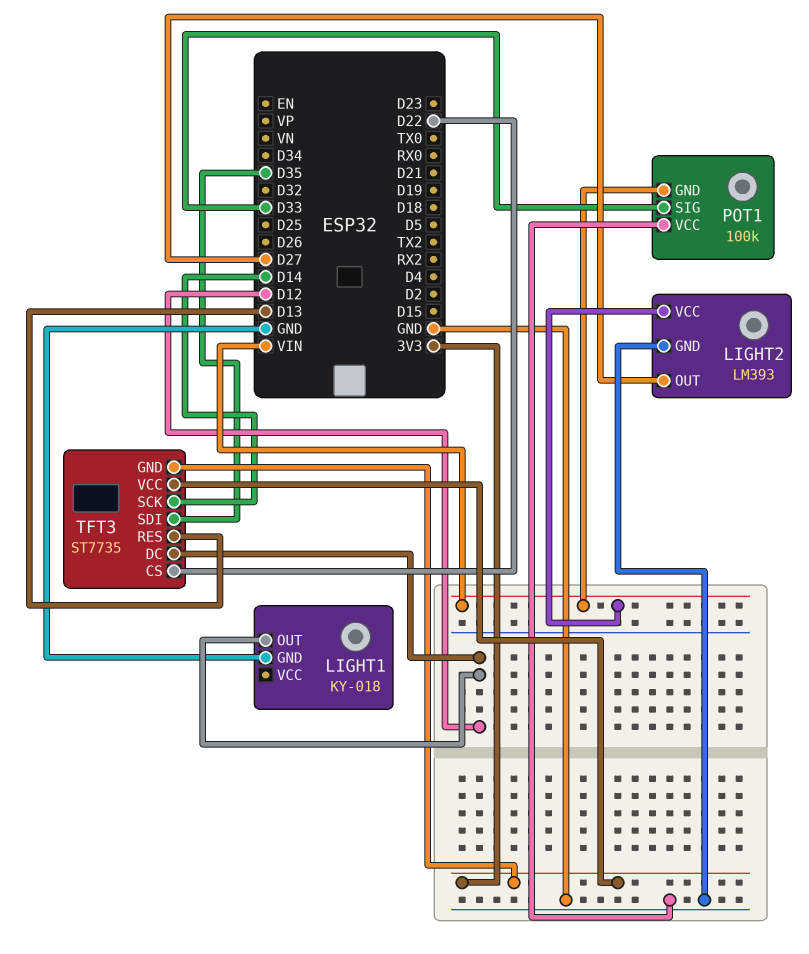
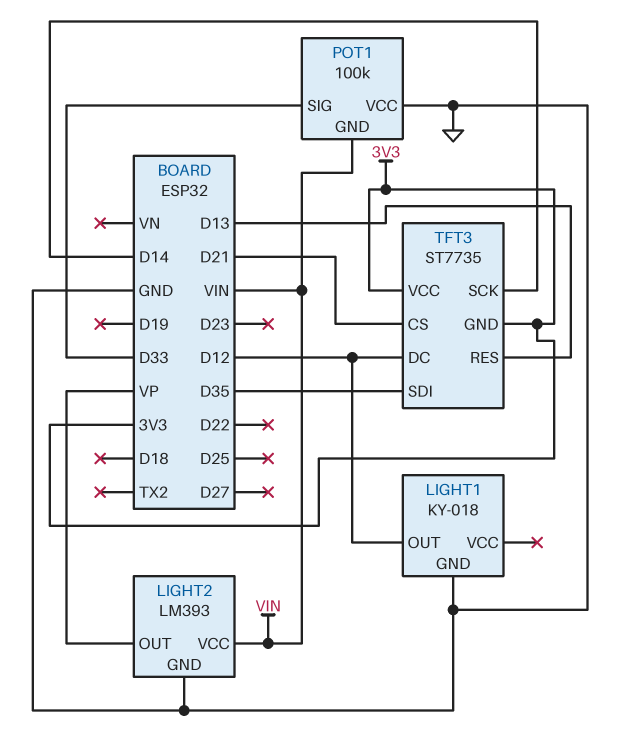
LIGHT2 pin OUT: D27 -> VP
TFT3 pin CS: D22 -> D21

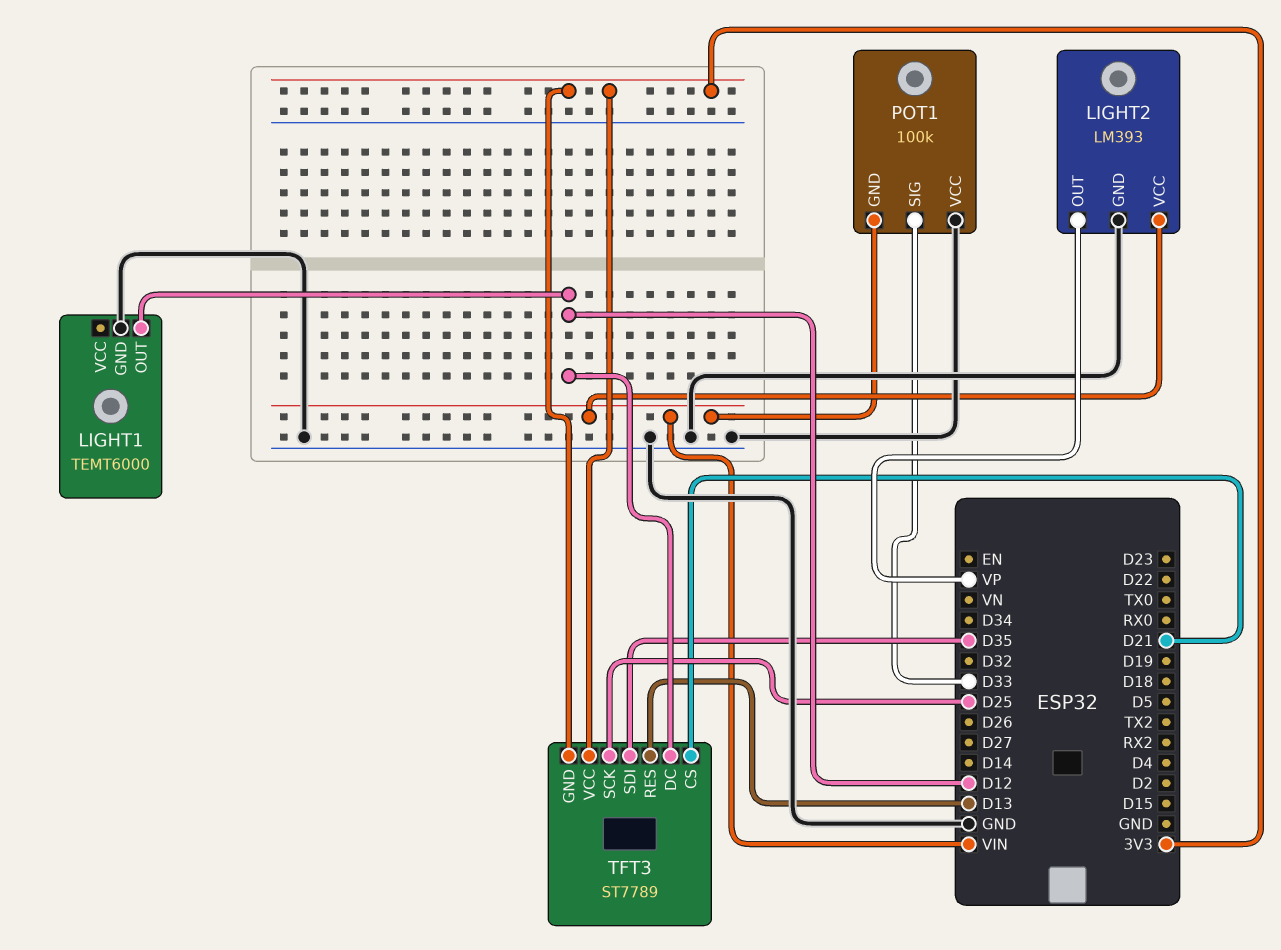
LIGHT1: KY-018 -> TEMT6000
TFT3: ST7735 -> ST7789
TFT3 pin SCK: D14 -> D25

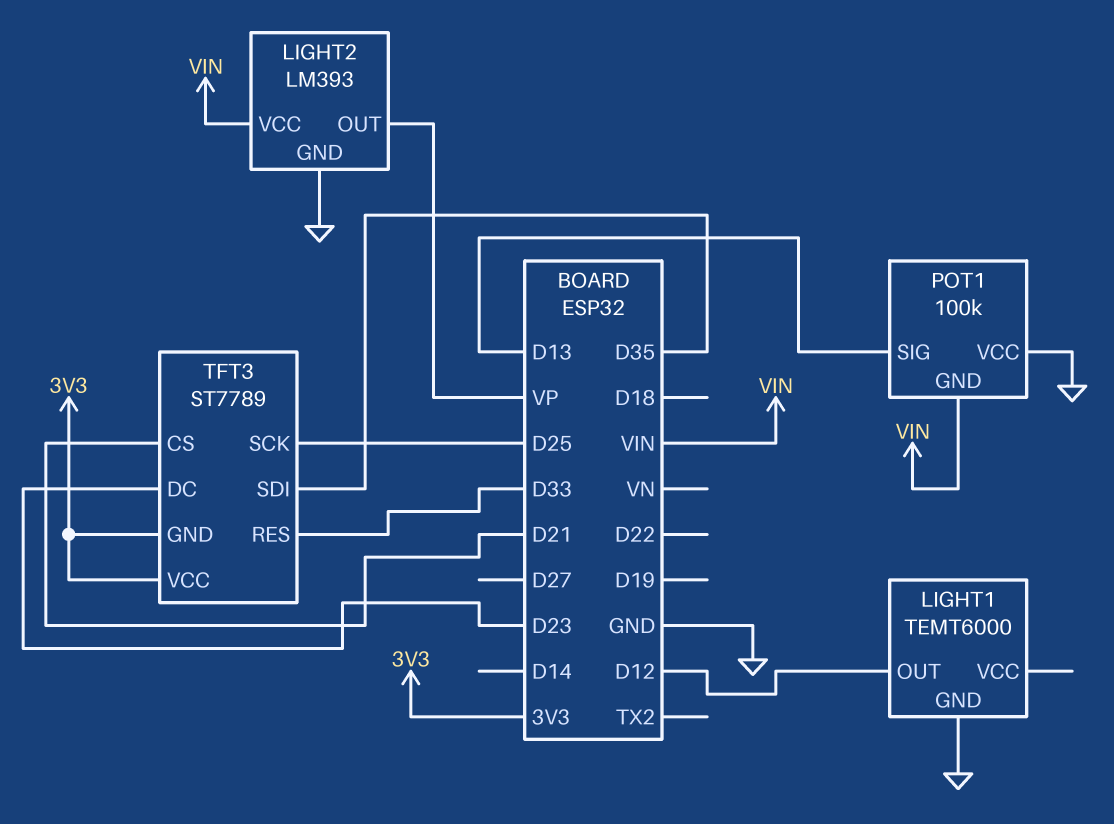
POT1 pin SIG: D33 -> D13
TFT3 pin DC: D12 -> D23
TFT3 pin RES: D13 -> D33

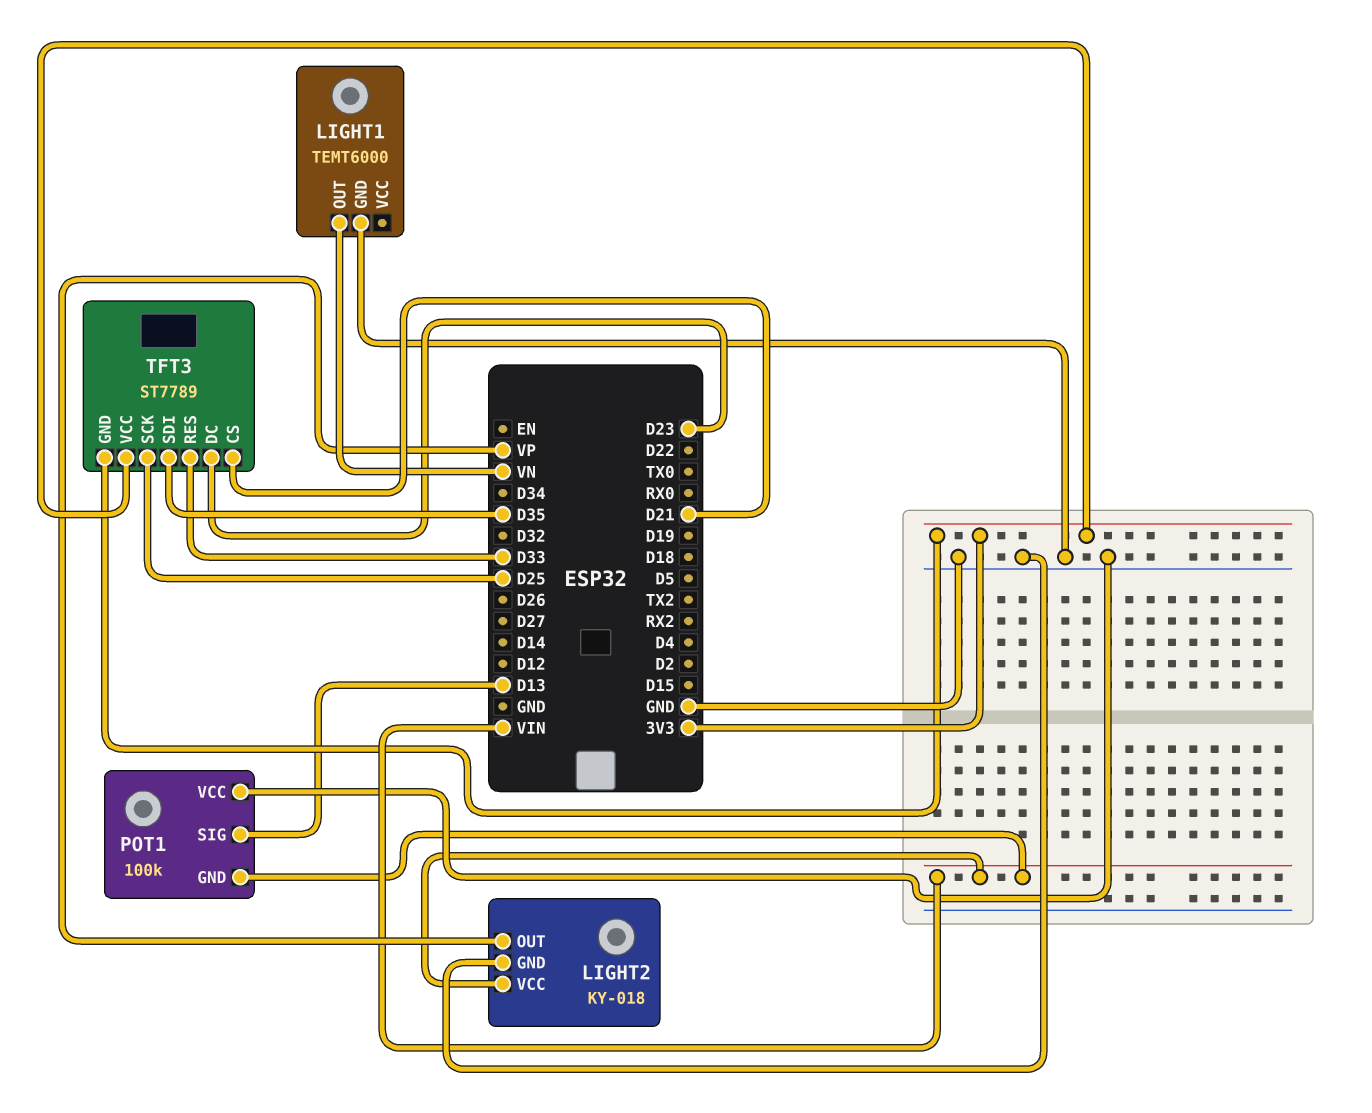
LIGHT1 pin OUT: D12 -> VN
LIGHT2: LM393 -> KY-018

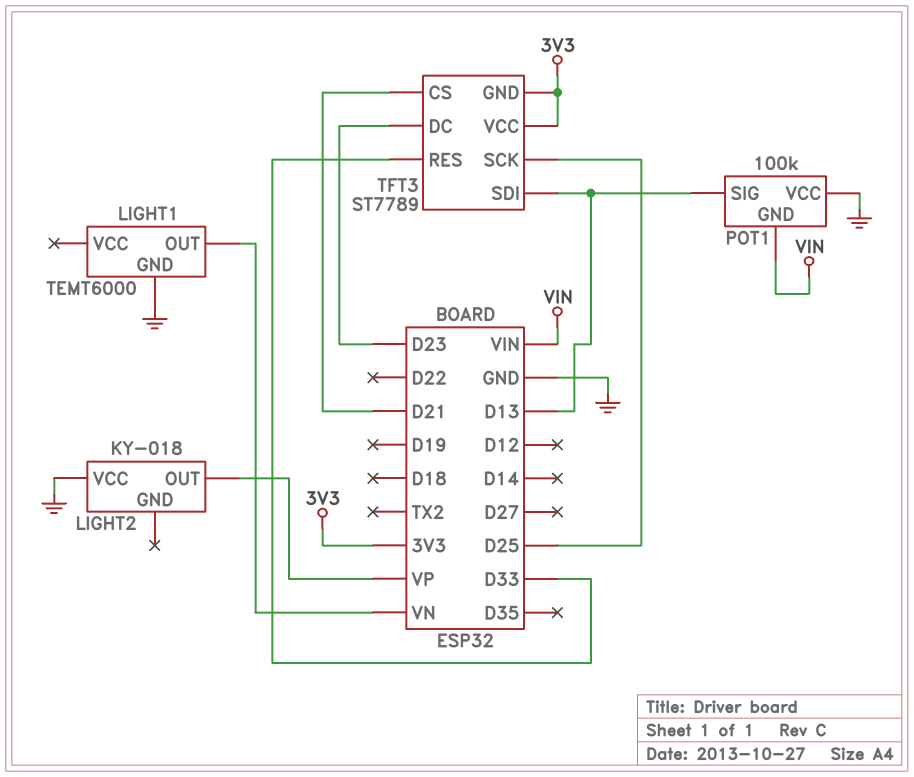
LIGHT2 pin GND: GND -> none
LIGHT2 pin VCC: VIN -> GND
TFT3 pin SDI: D35 -> D13

